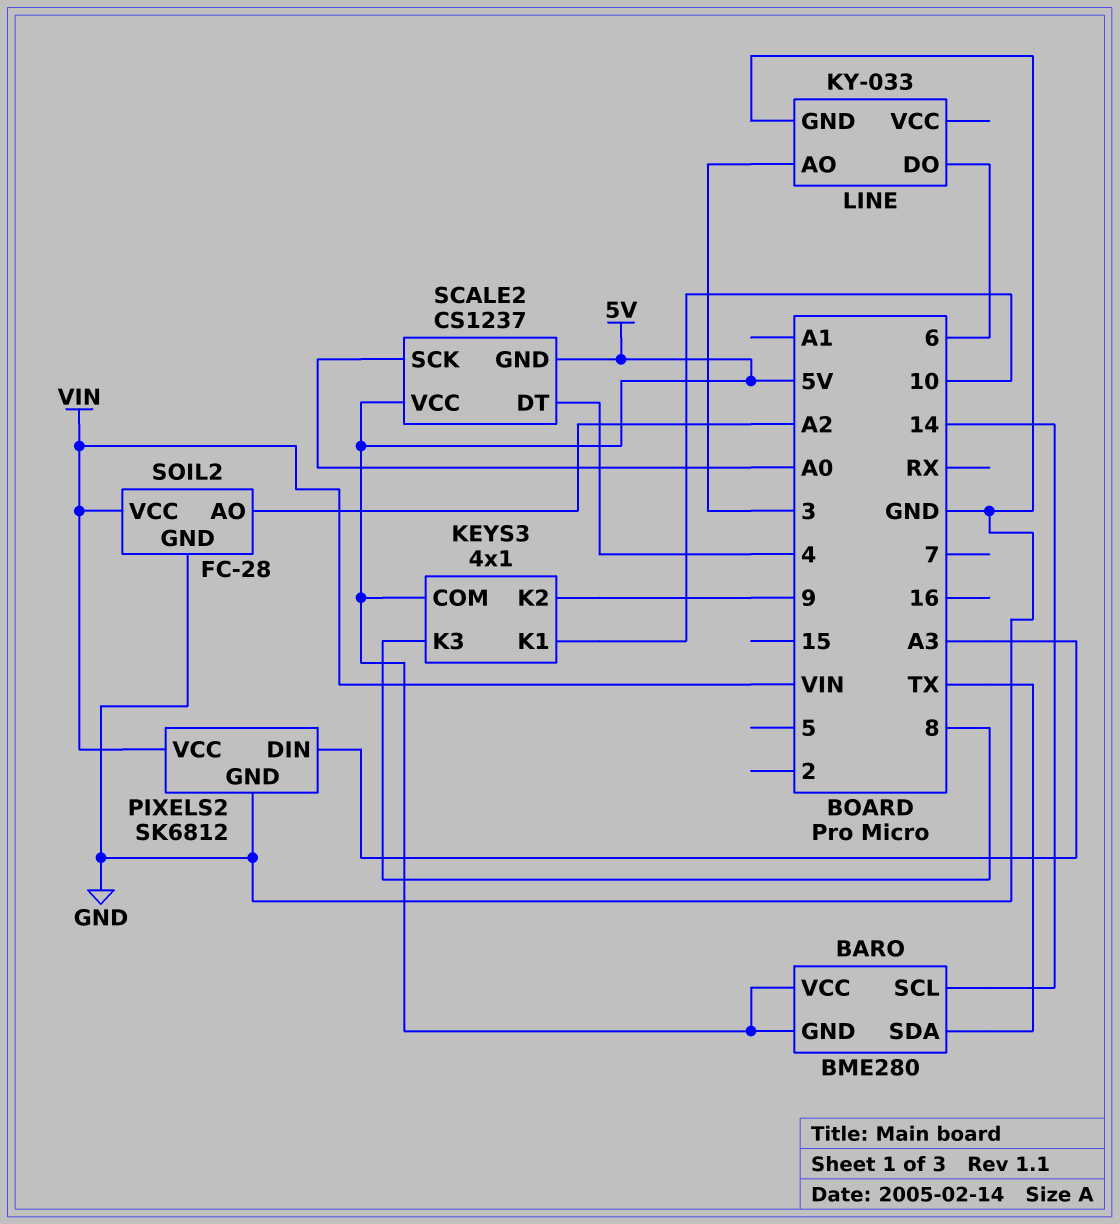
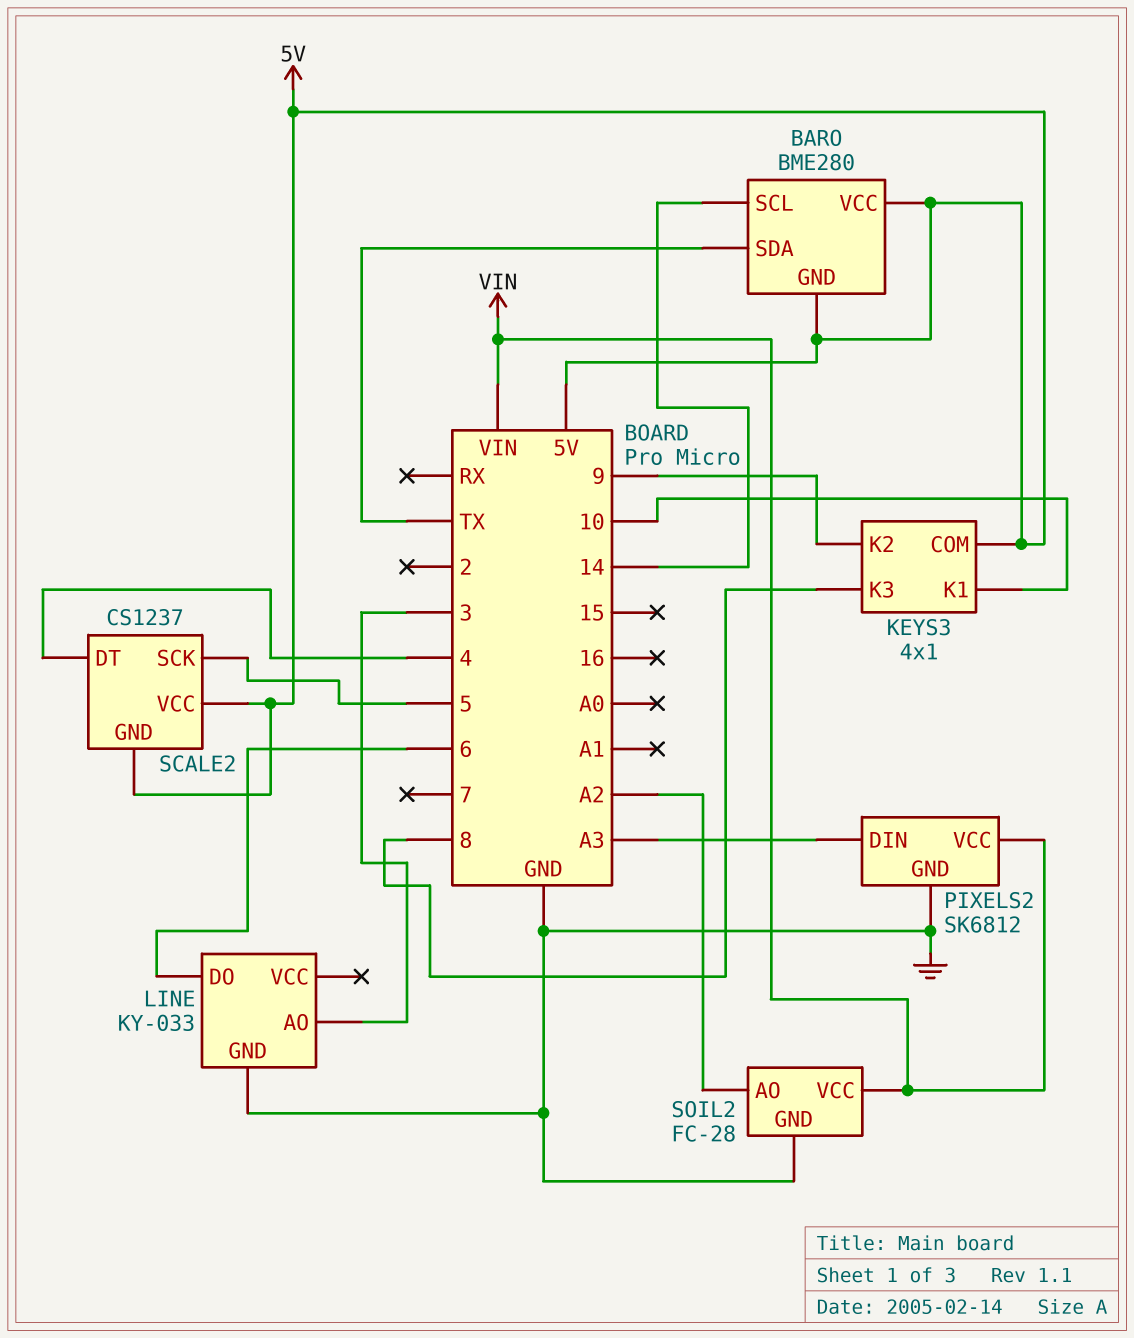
SCALE2 pin SCK: A0 -> 5

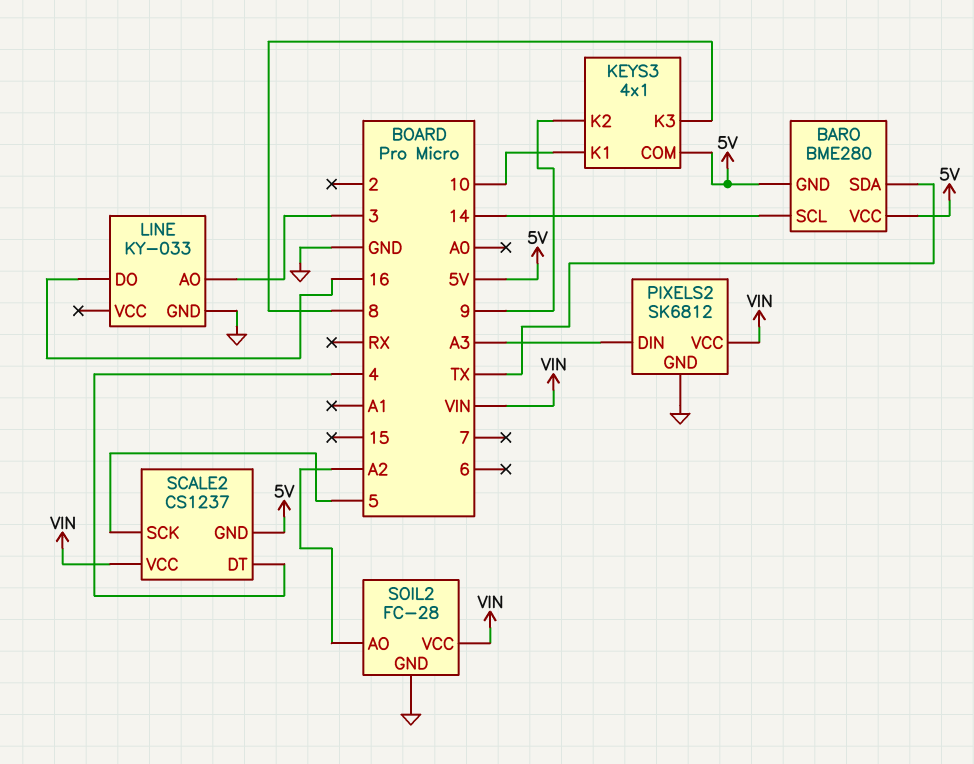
LINE pin DO: 6 -> 16
SCALE2 pin VCC: 5V -> VIN

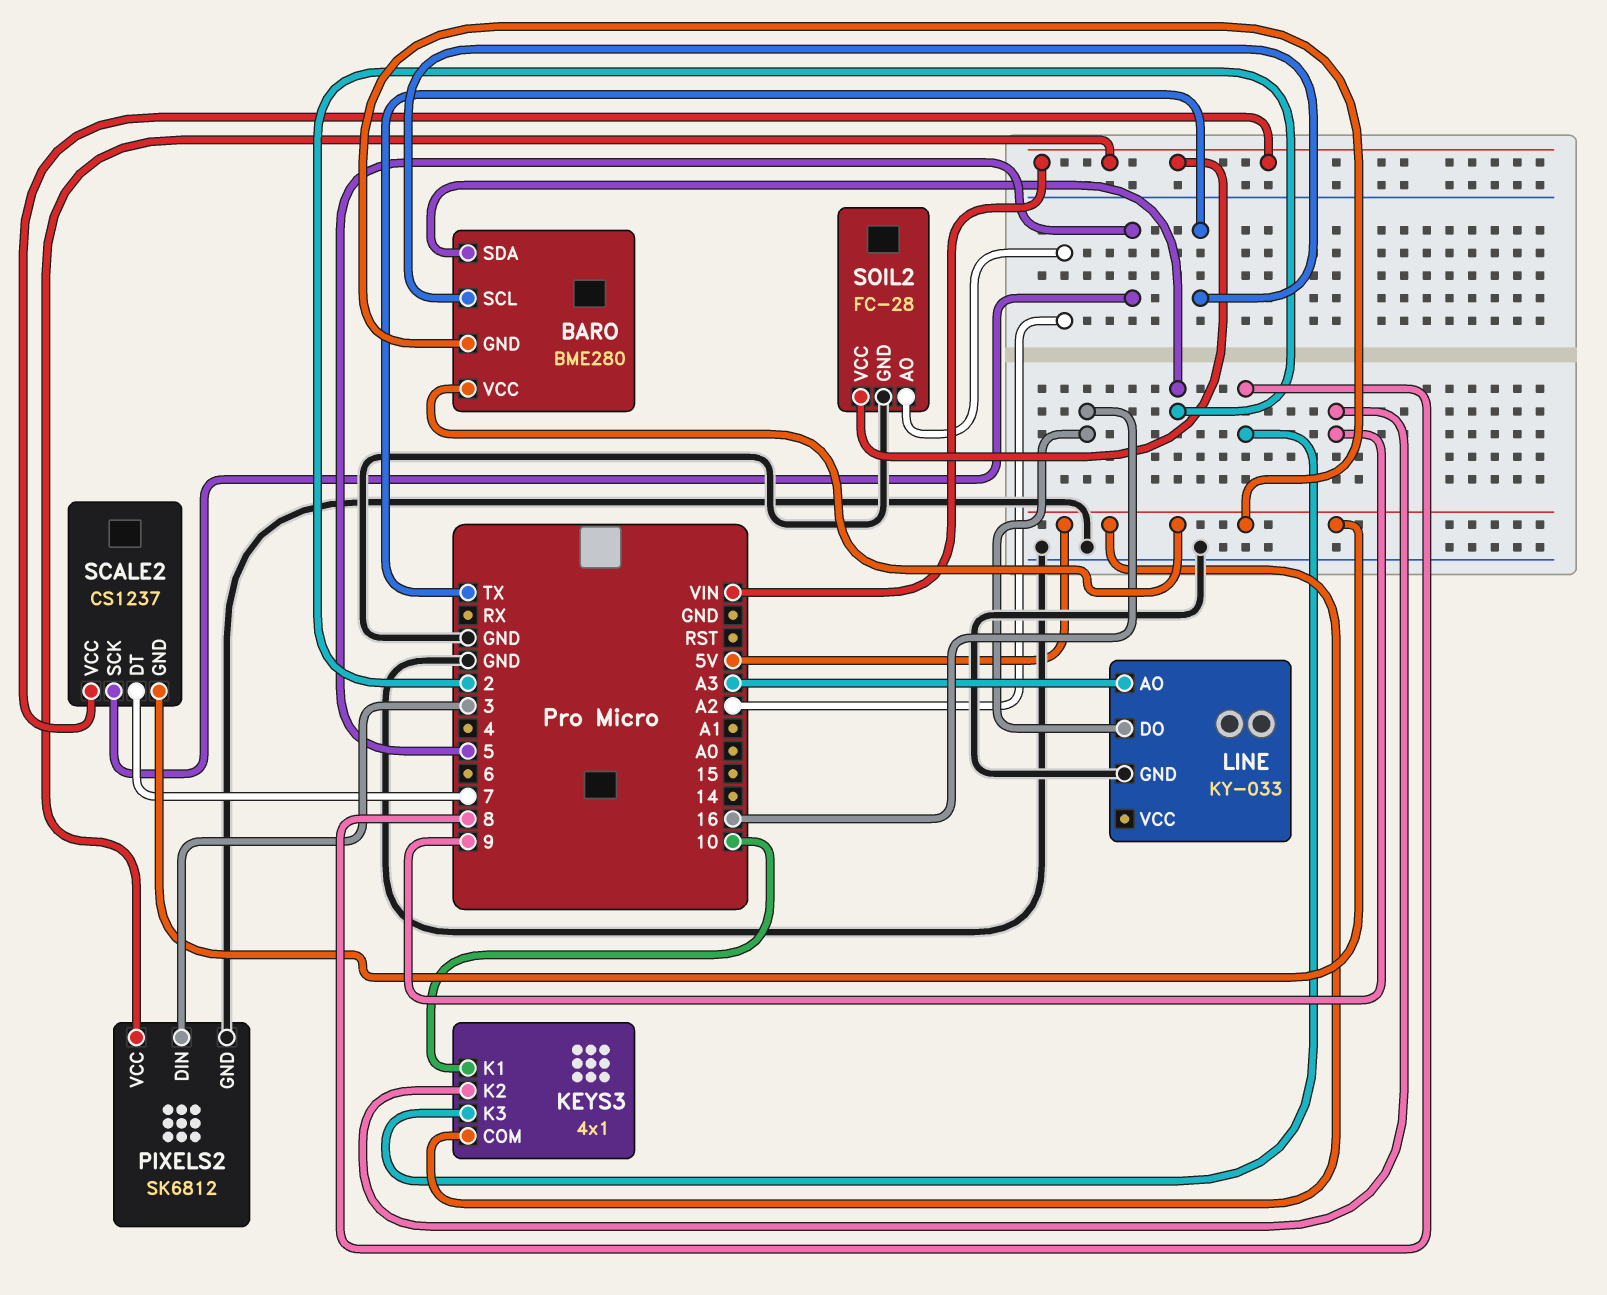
BARO pin SCL: 14 -> TX
BARO pin SDA: TX -> 2
LINE pin AO: 3 -> A3
PIXELS2 pin DIN: A3 -> 3
SCALE2 pin DT: 4 -> 7

